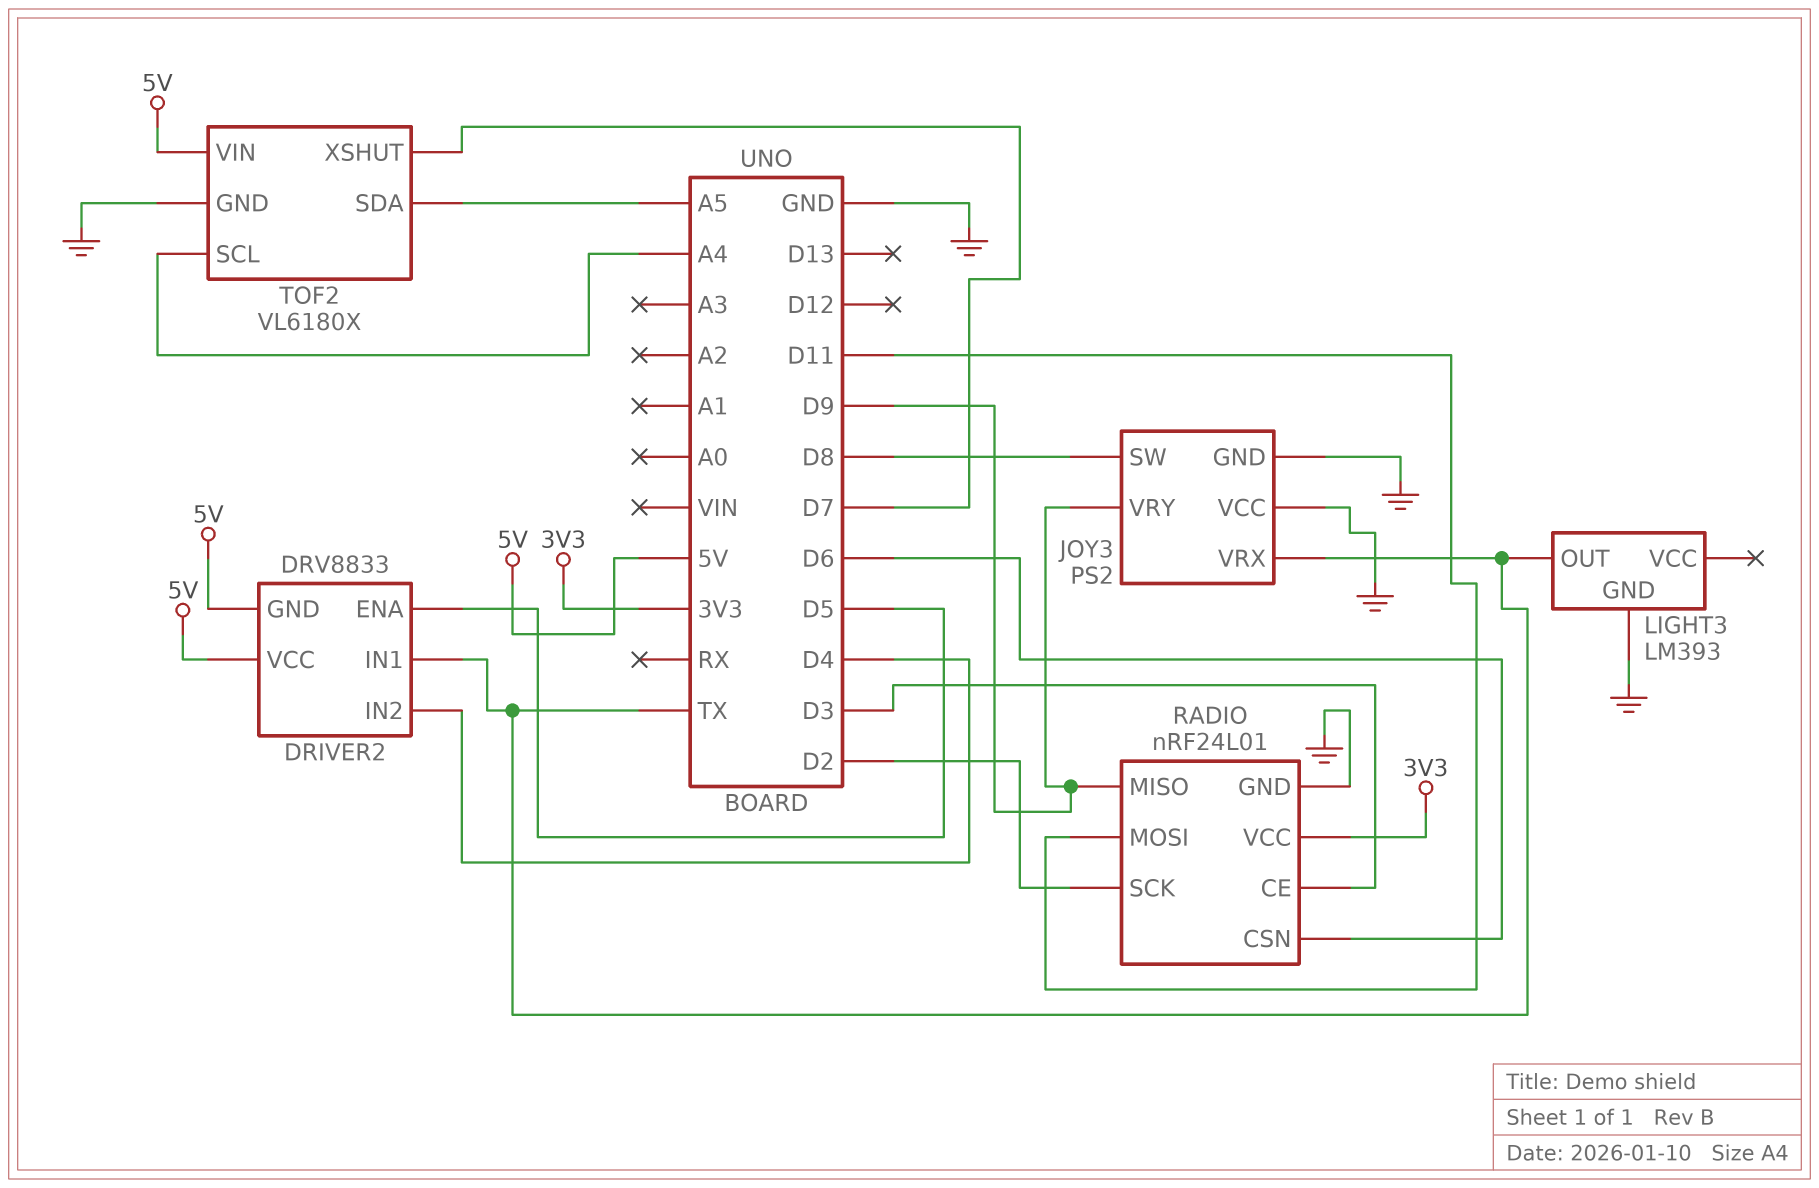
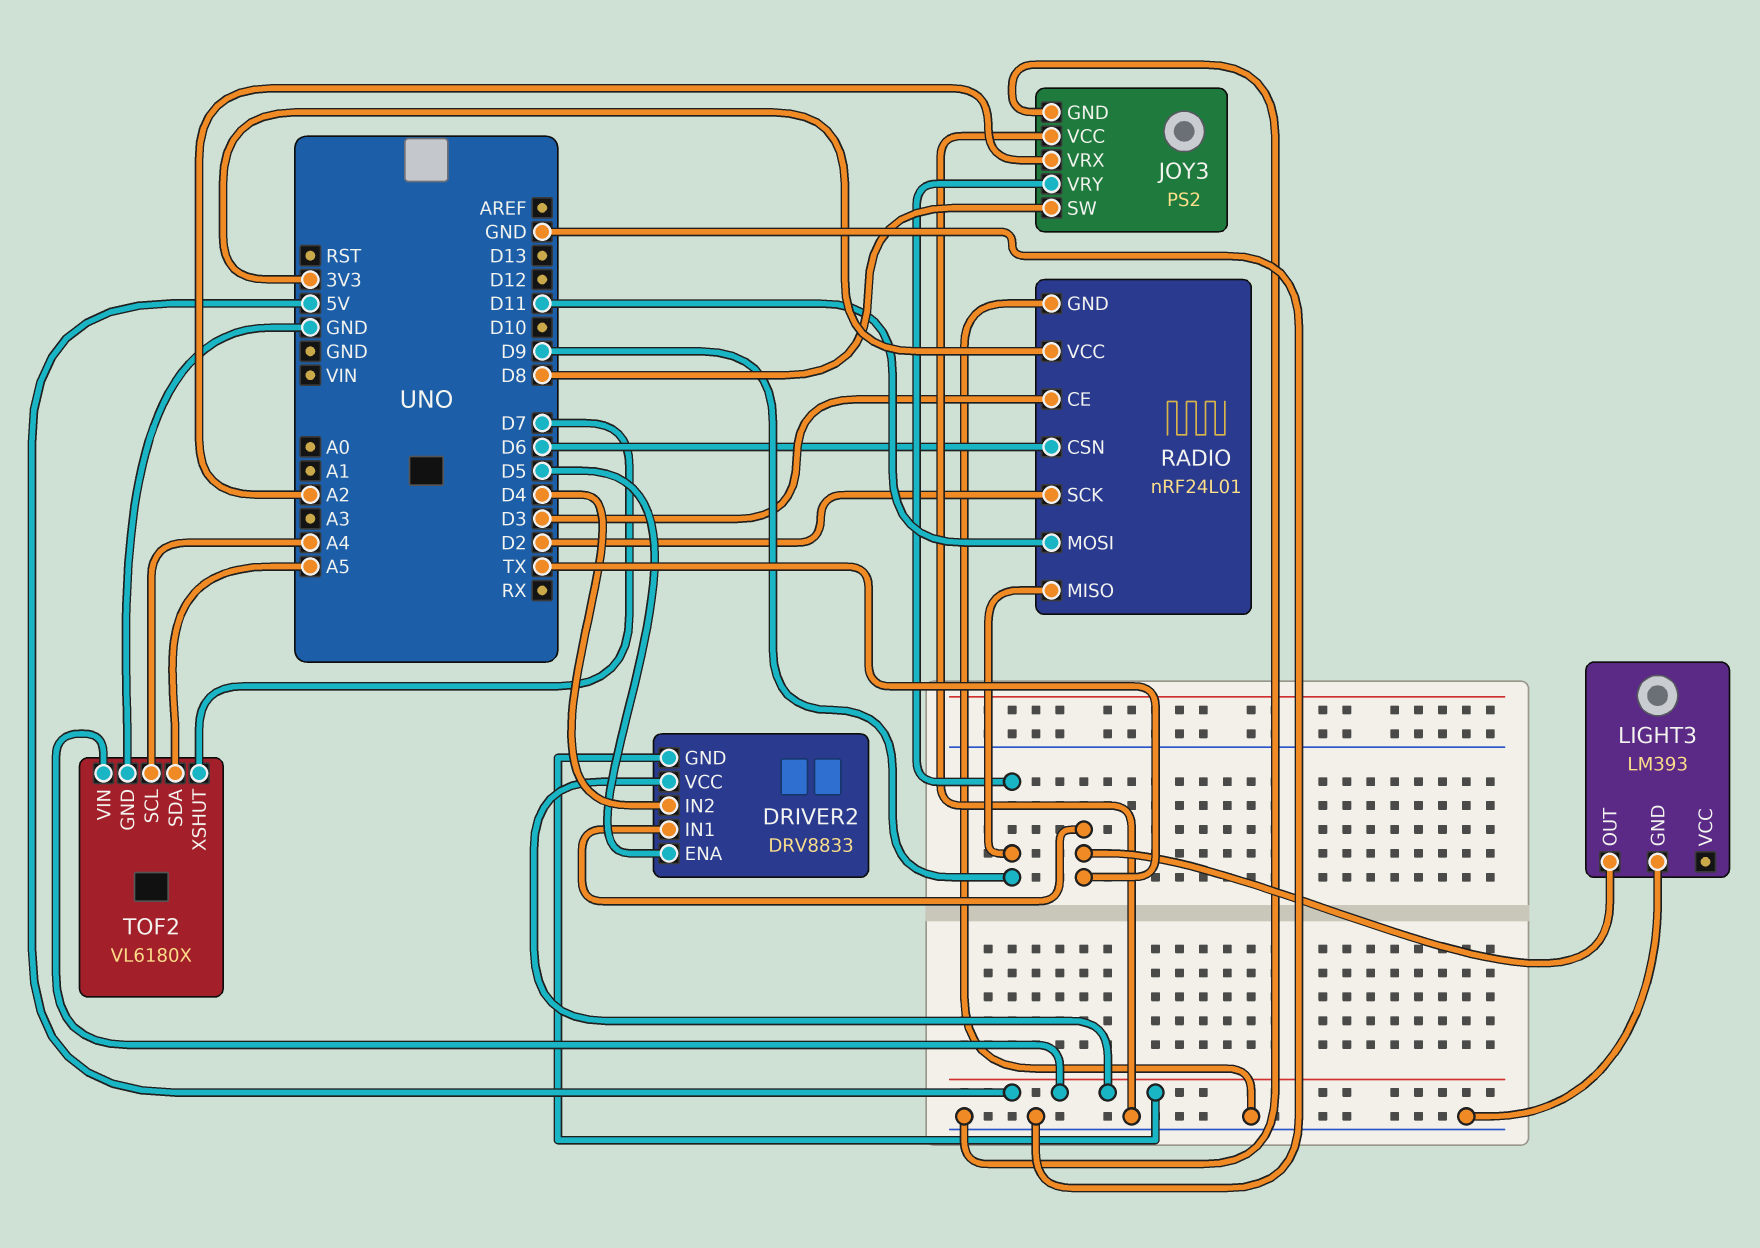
JOY3 pin VRX: TX -> A2

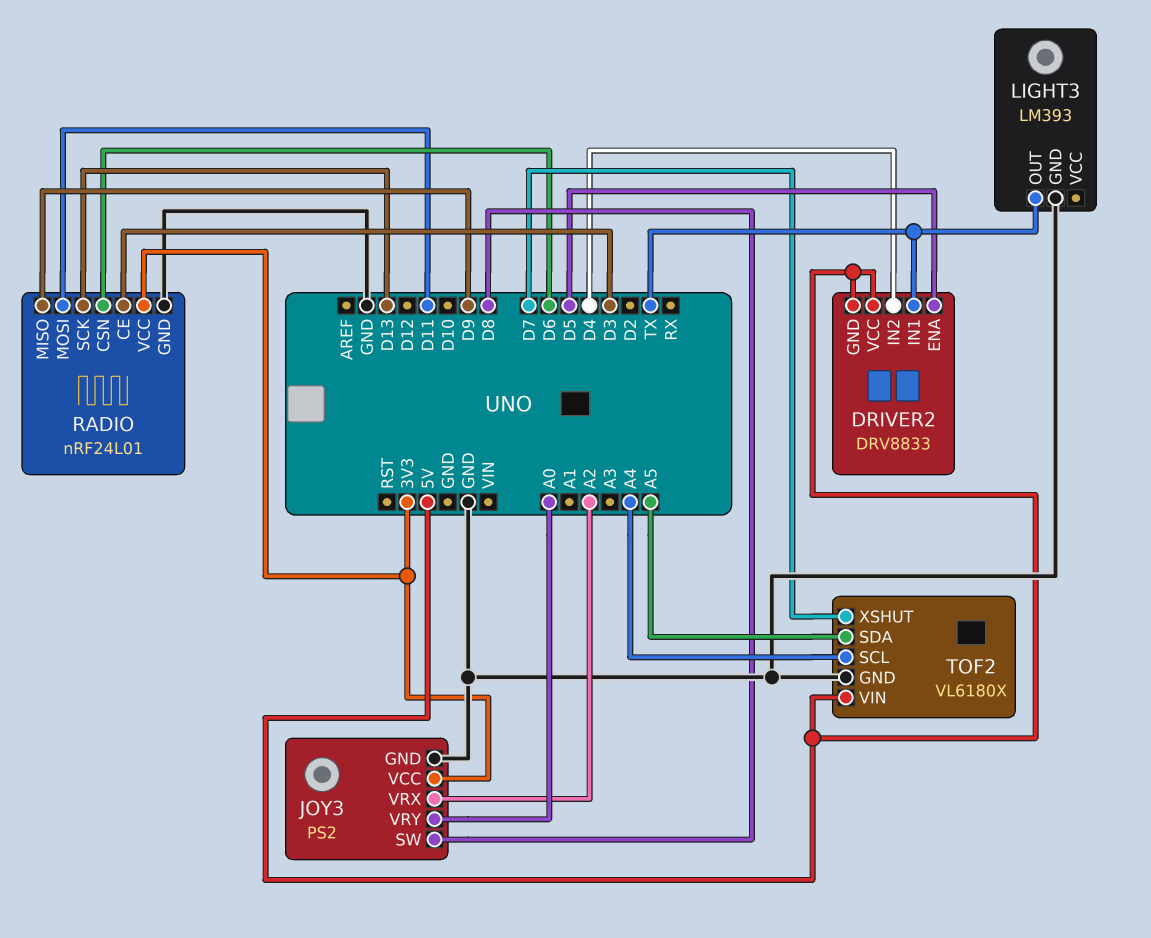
JOY3 pin VCC: GND -> 3V3
JOY3 pin VRY: D9 -> A0
RADIO pin SCK: D2 -> D13

